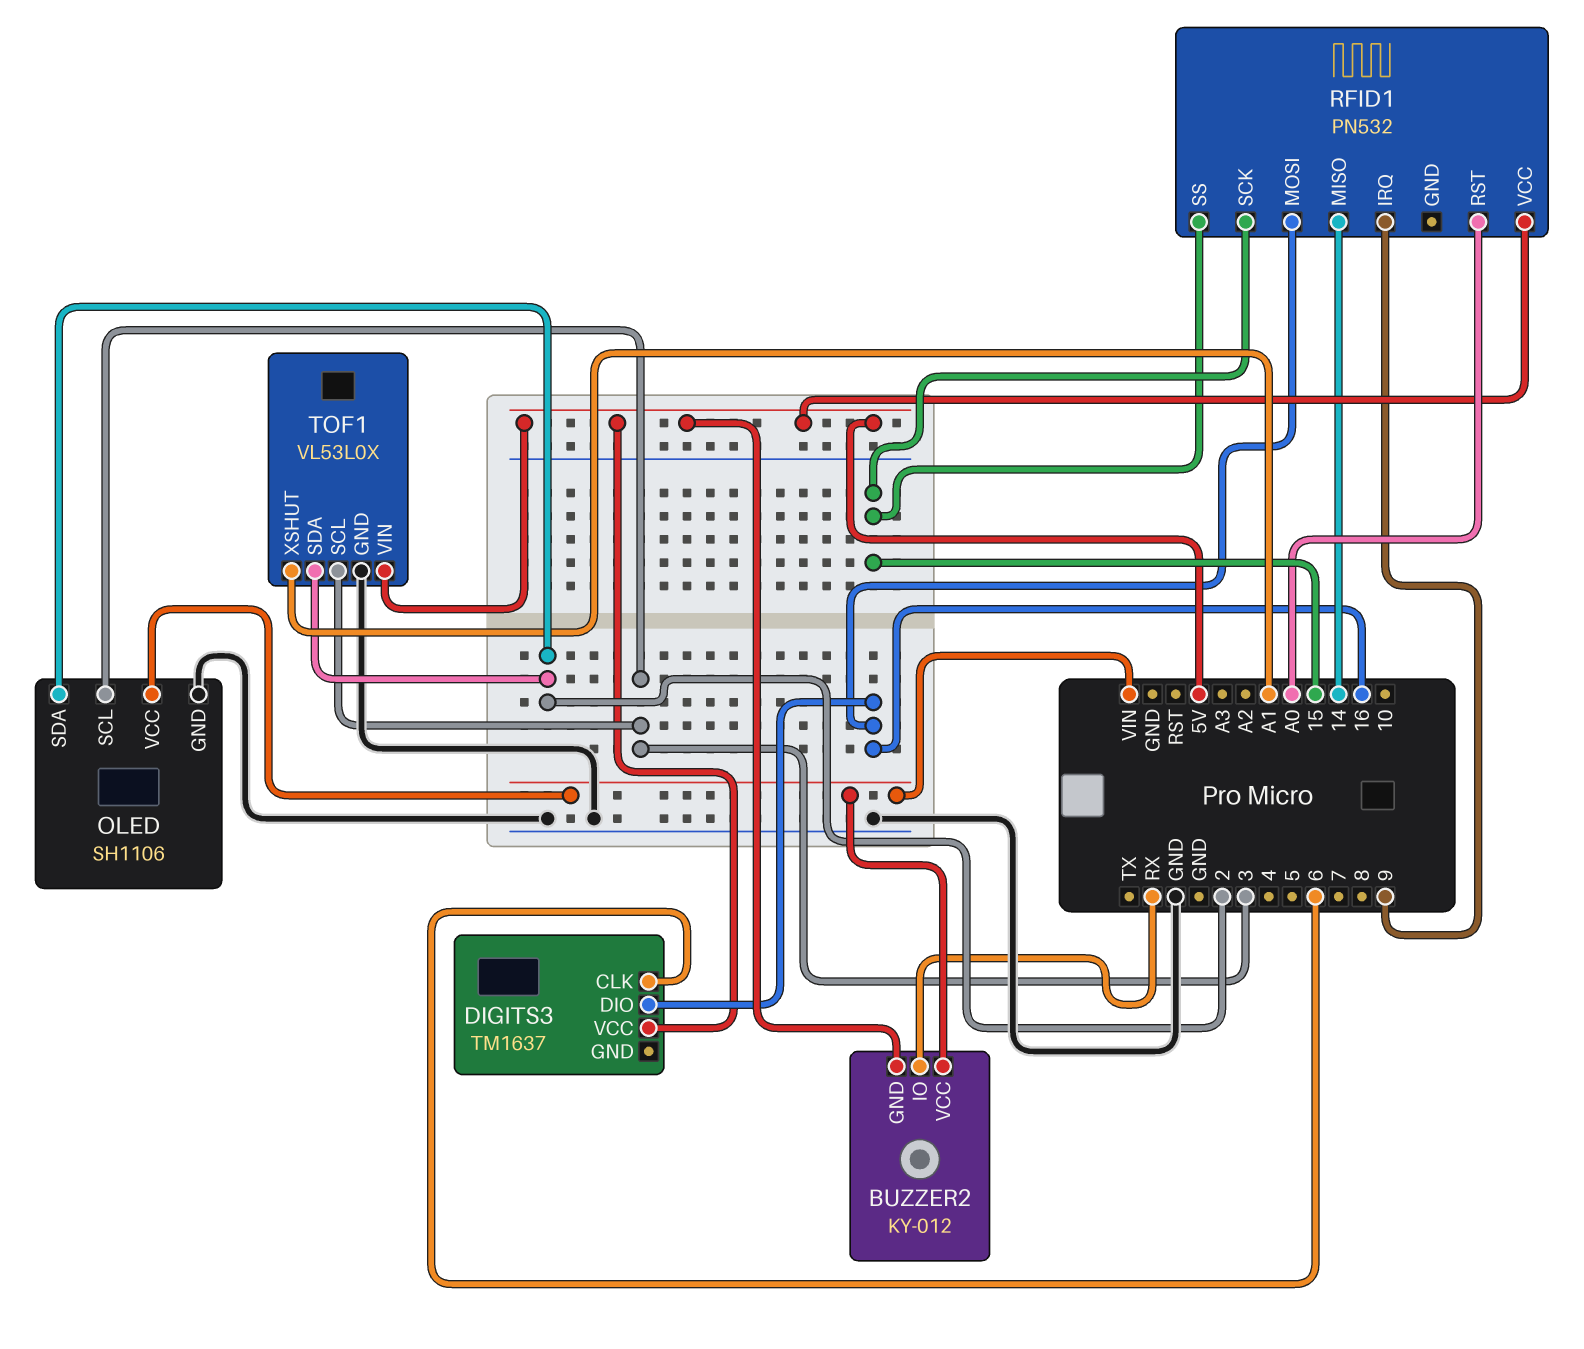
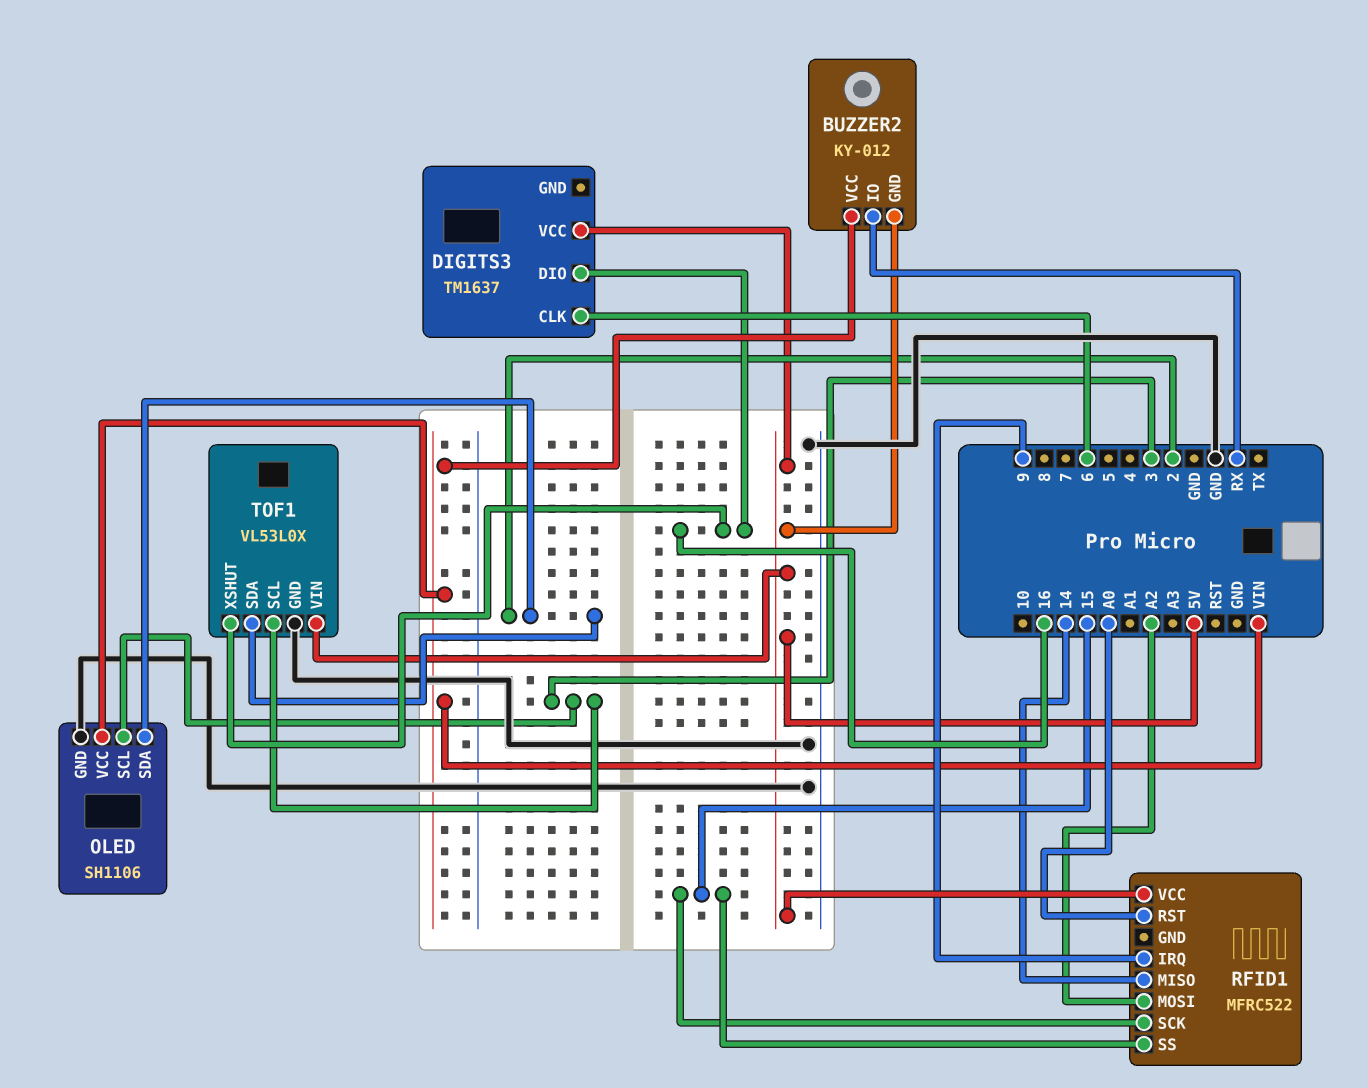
RFID1: PN532 -> MFRC522
RFID1 pin MOSI: 16 -> A2
TOF1 pin XSHUT: A1 -> 16

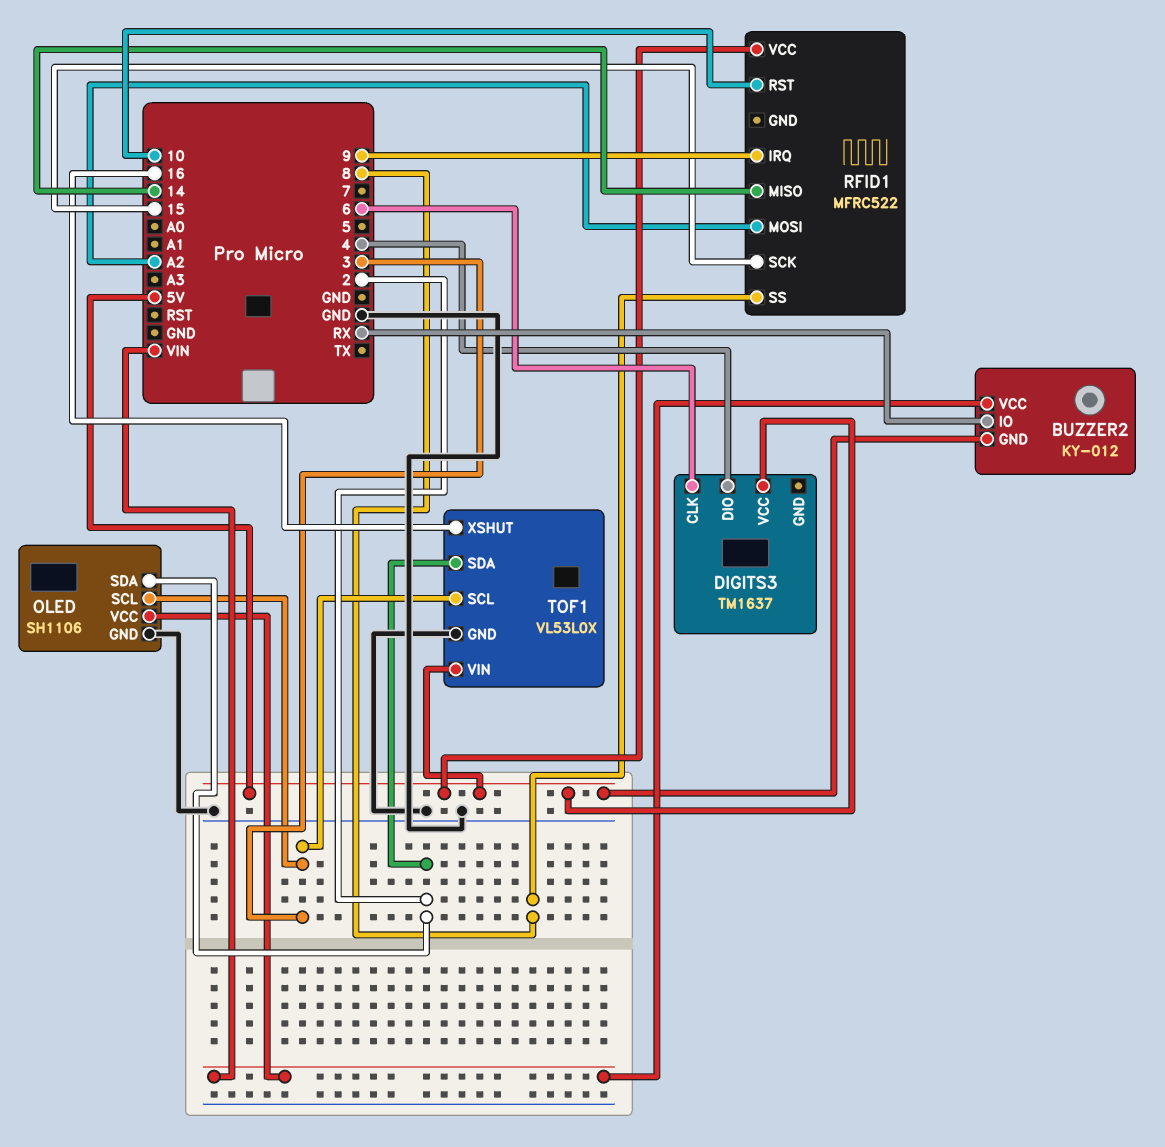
DIGITS3 pin DIO: 16 -> 4
RFID1 pin RST: A0 -> 10
RFID1 pin SS: 15 -> 8

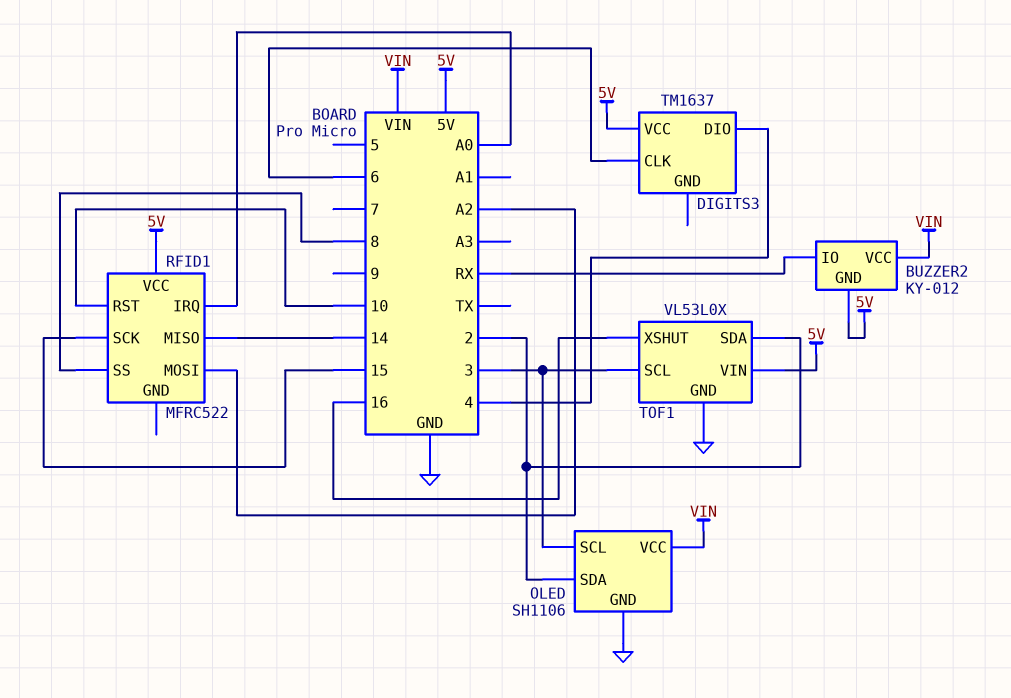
RFID1 pin IRQ: 9 -> A0

